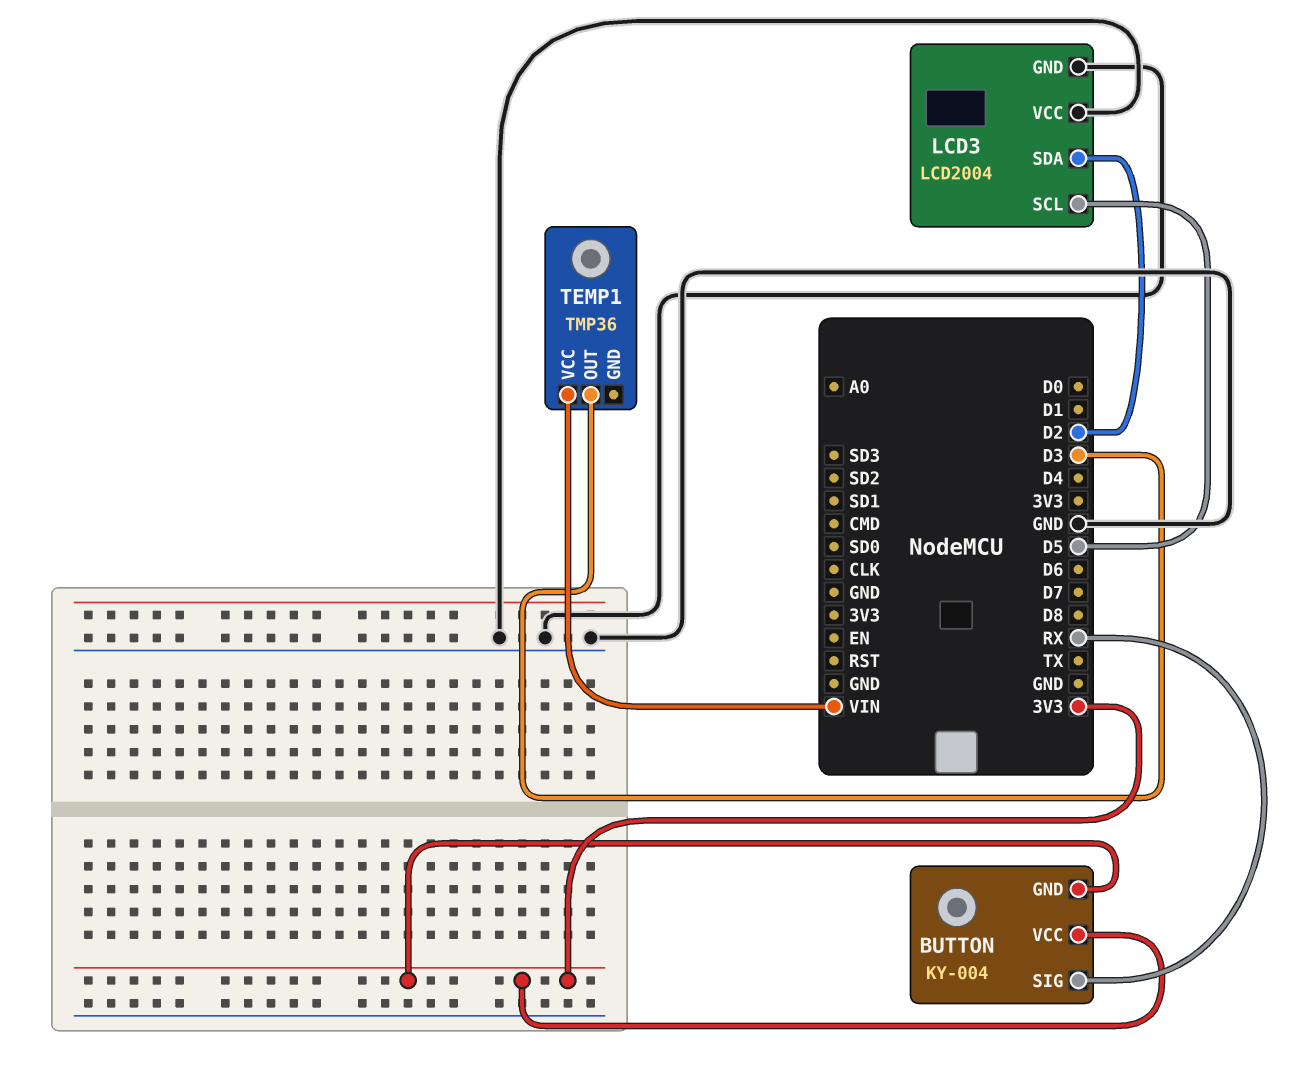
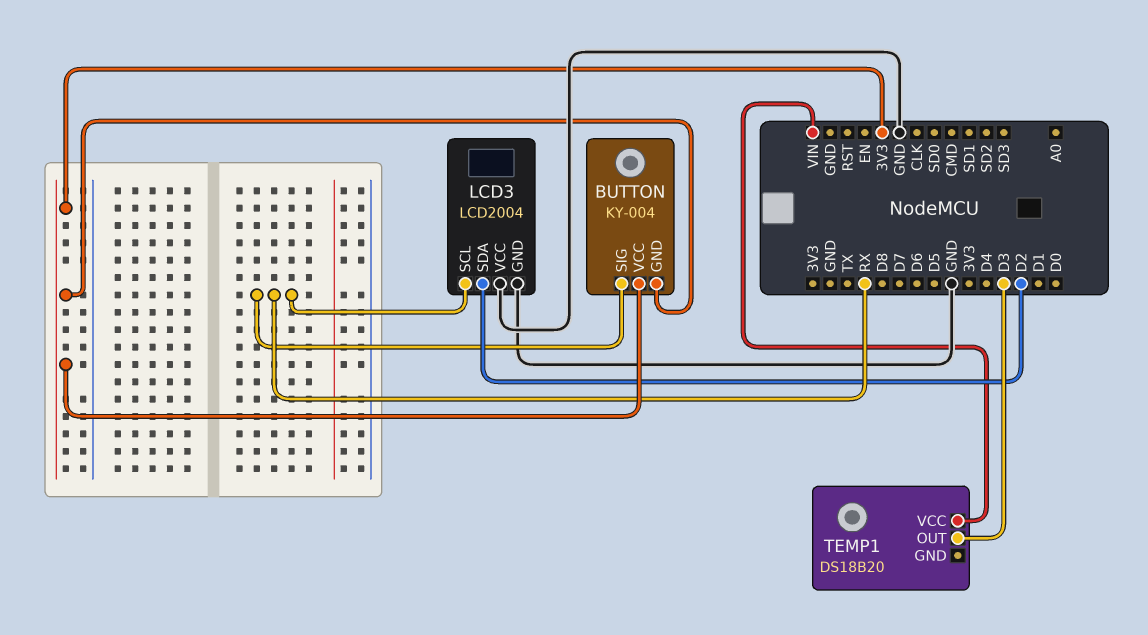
LCD3 pin SCL: D5 -> RX
TEMP1: TMP36 -> DS18B20

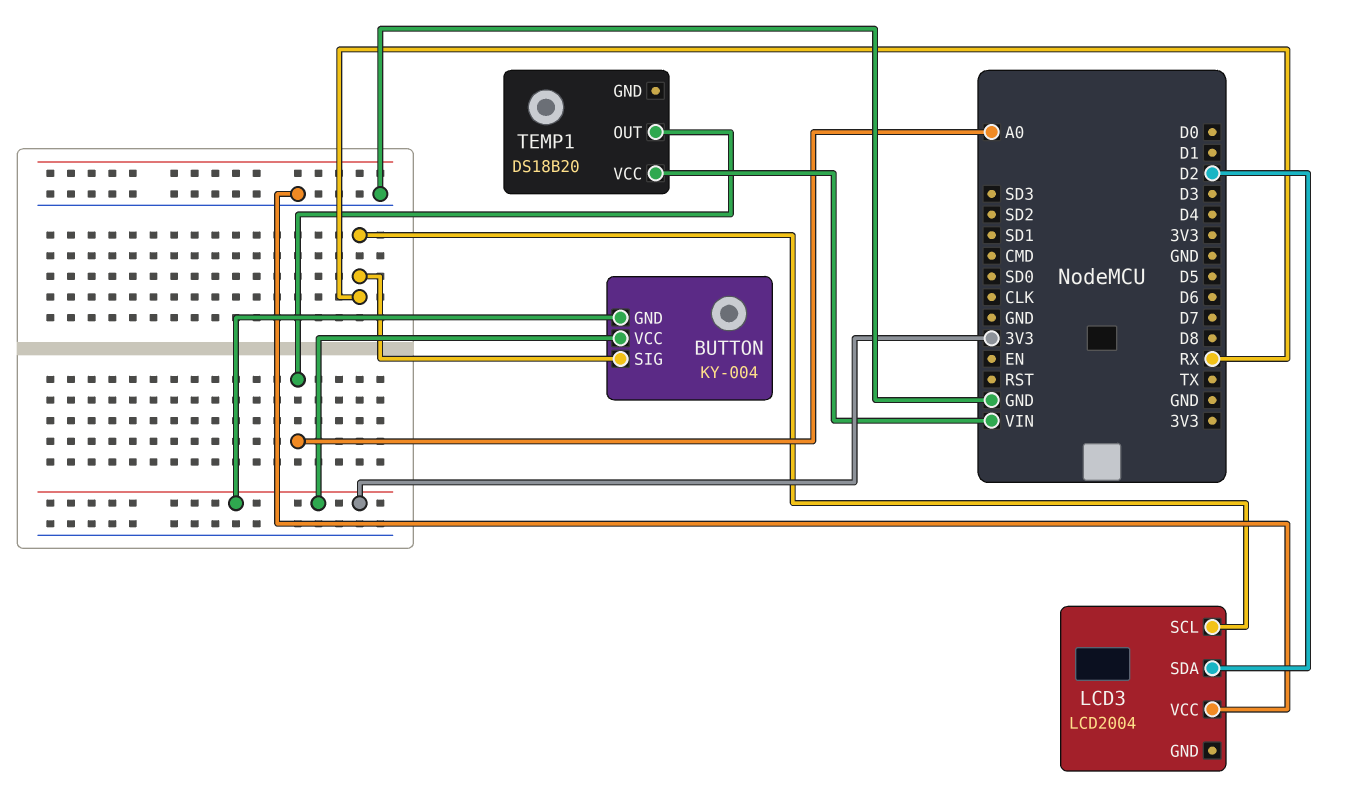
LCD3 pin GND: GND -> none
TEMP1 pin OUT: D3 -> A0

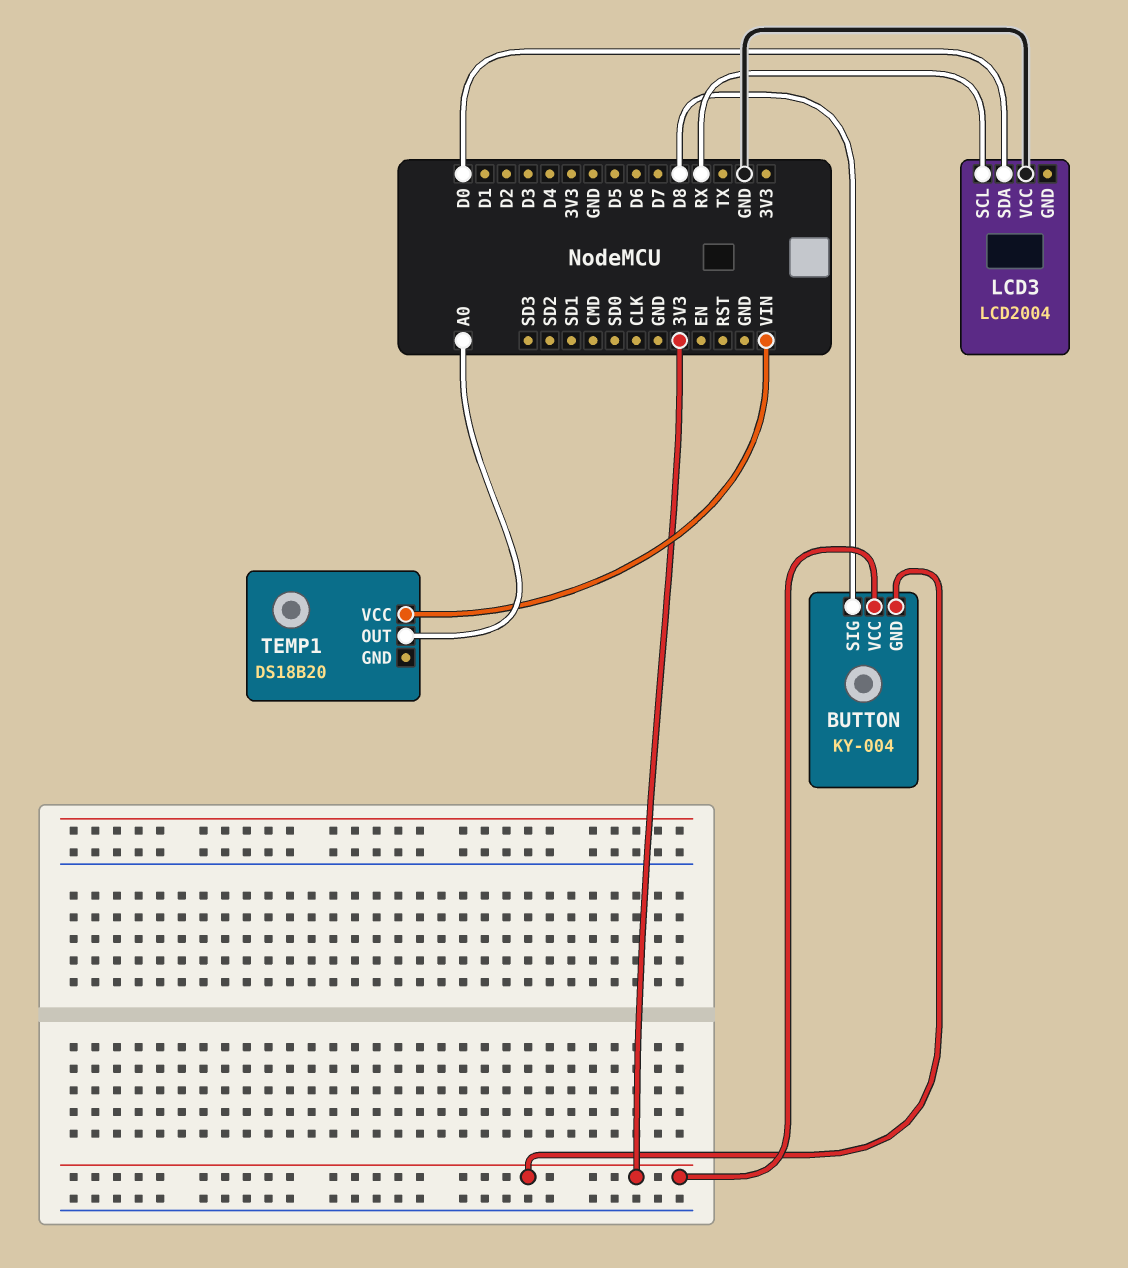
BUTTON pin SIG: RX -> D8
LCD3 pin SDA: D2 -> D0

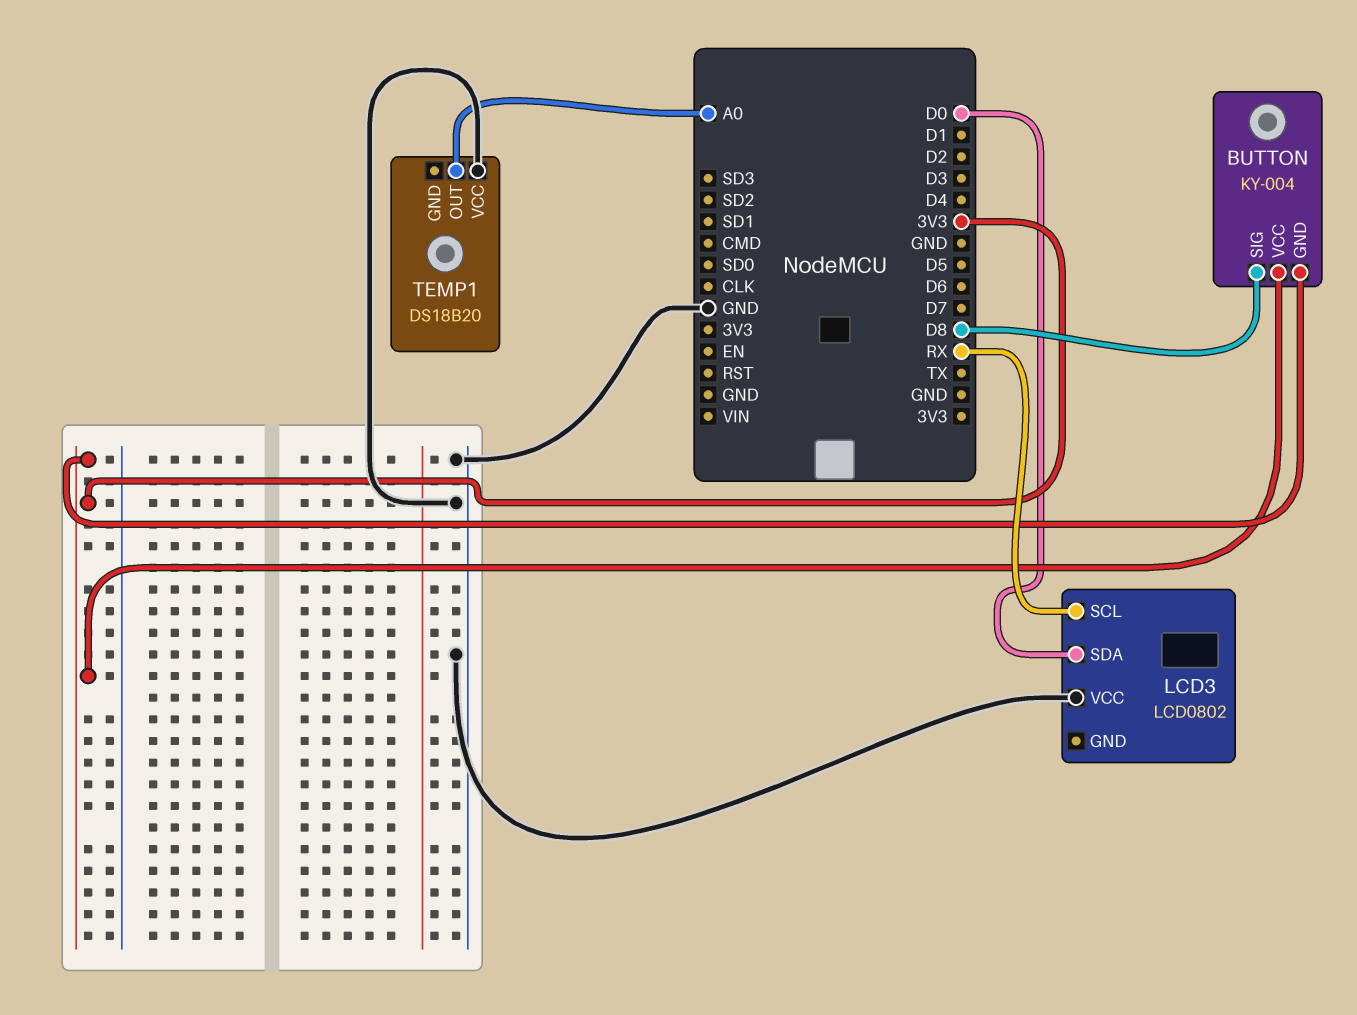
LCD3: LCD2004 -> LCD0802
TEMP1 pin VCC: VIN -> GND

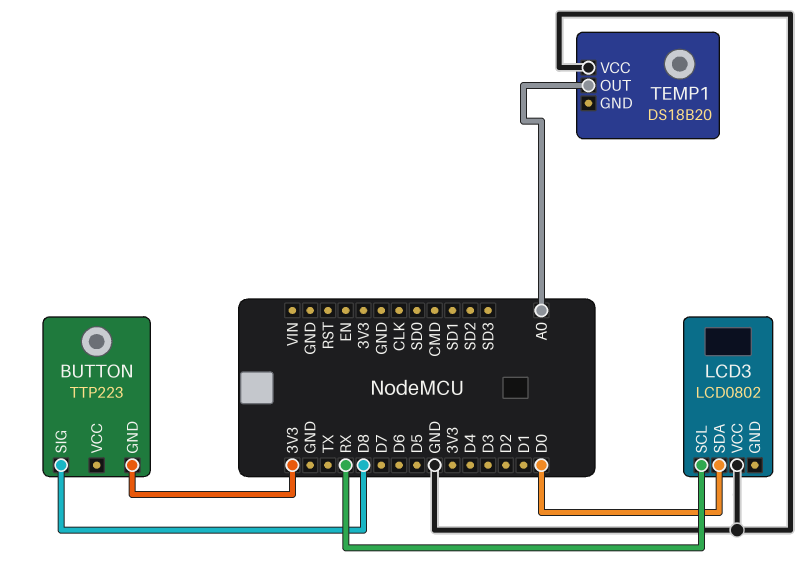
BUTTON: KY-004 -> TTP223
BUTTON pin VCC: 3V3 -> none

